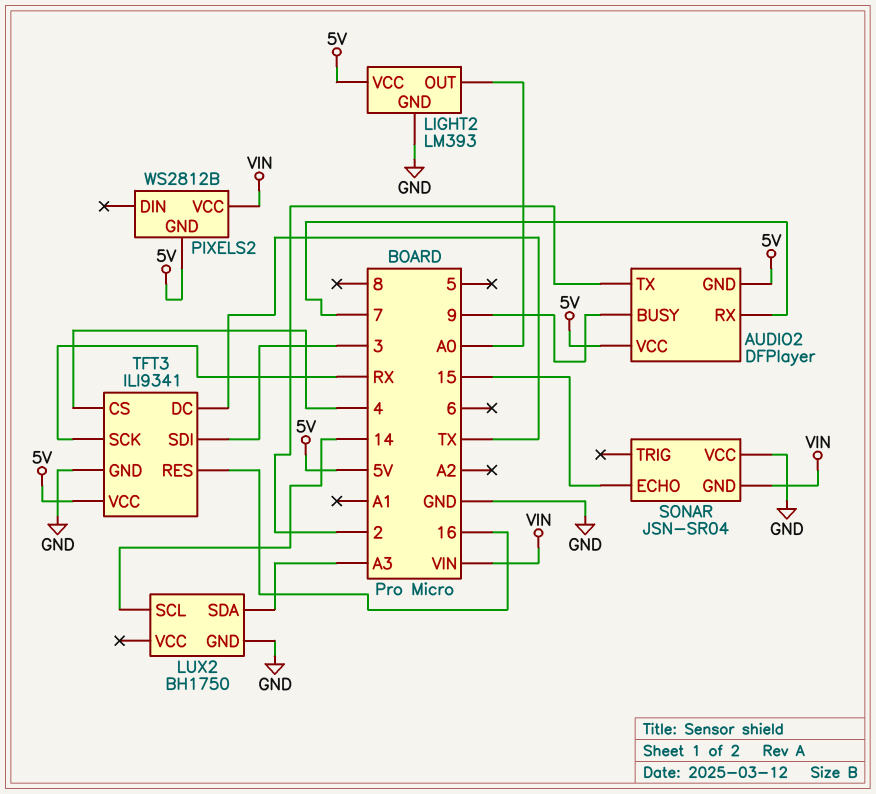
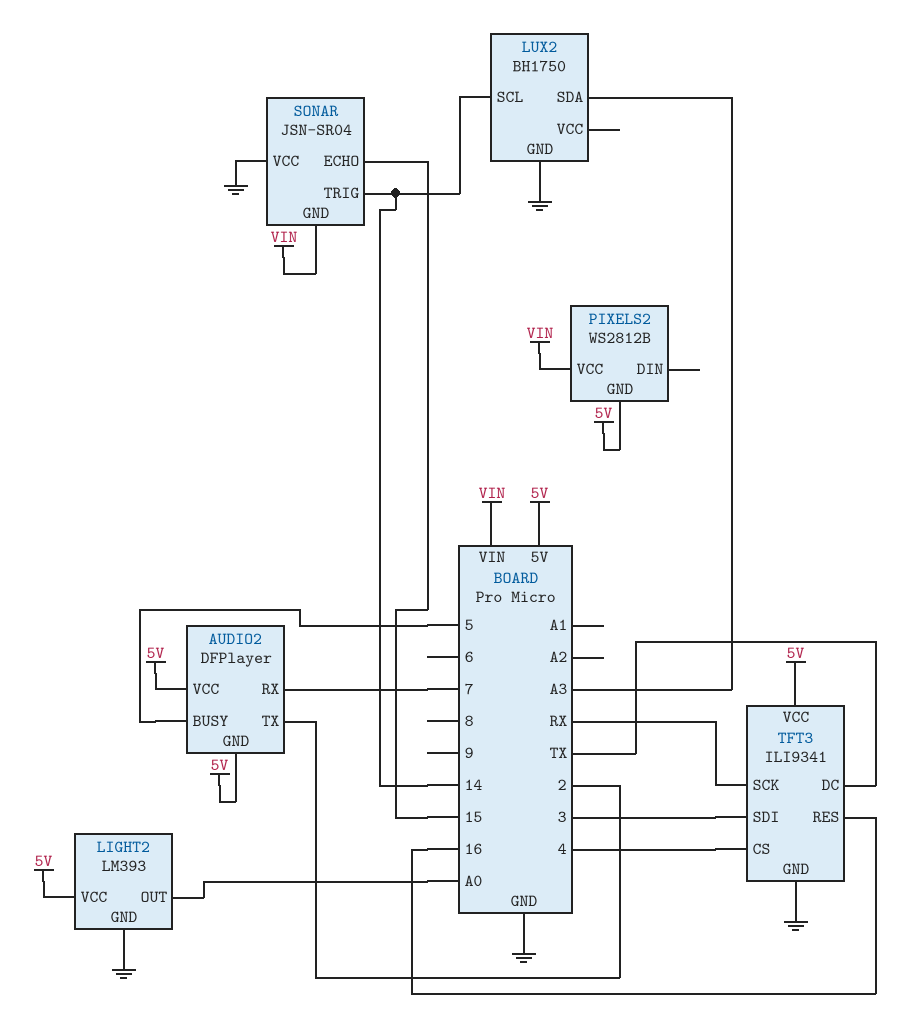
AUDIO2 pin BUSY: 9 -> 5
SONAR pin TRIG: none -> 14

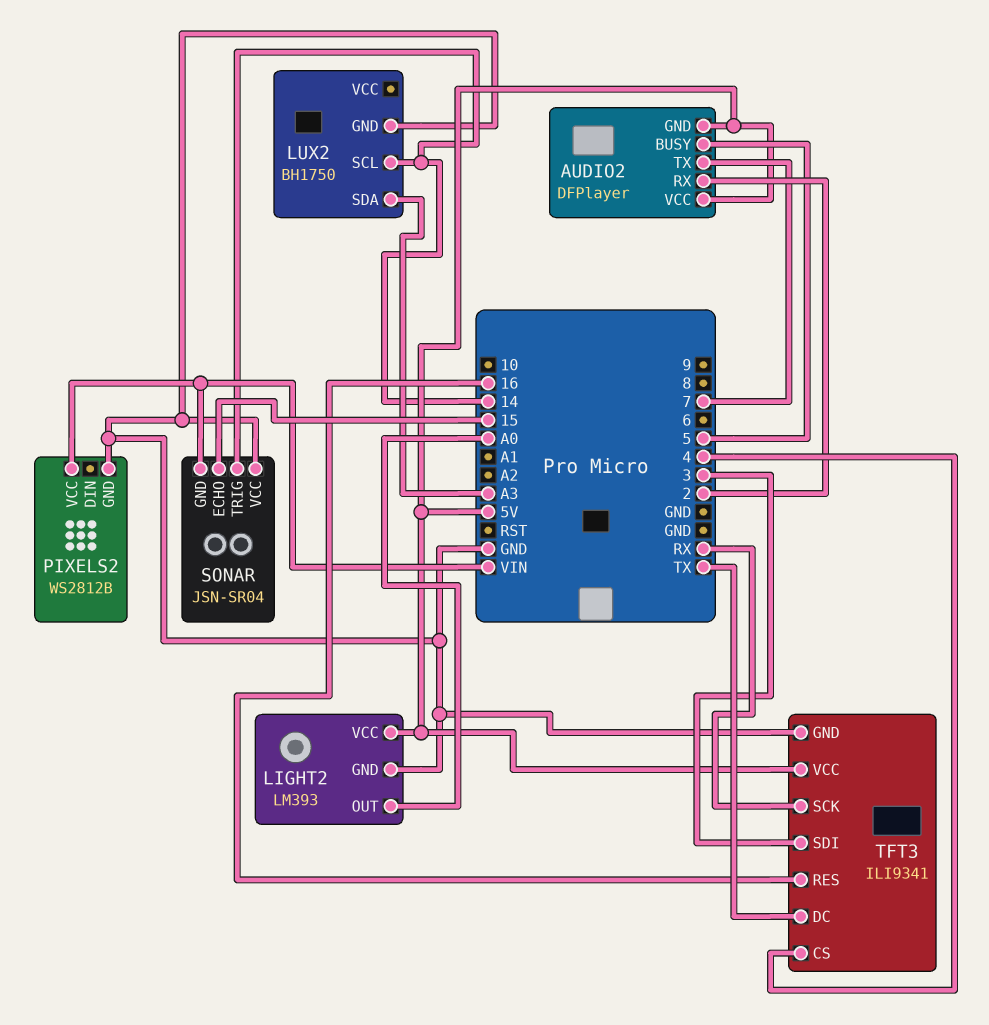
AUDIO2 pin RX: 7 -> 2
AUDIO2 pin TX: 2 -> 7
PIXELS2 pin GND: 5V -> GND

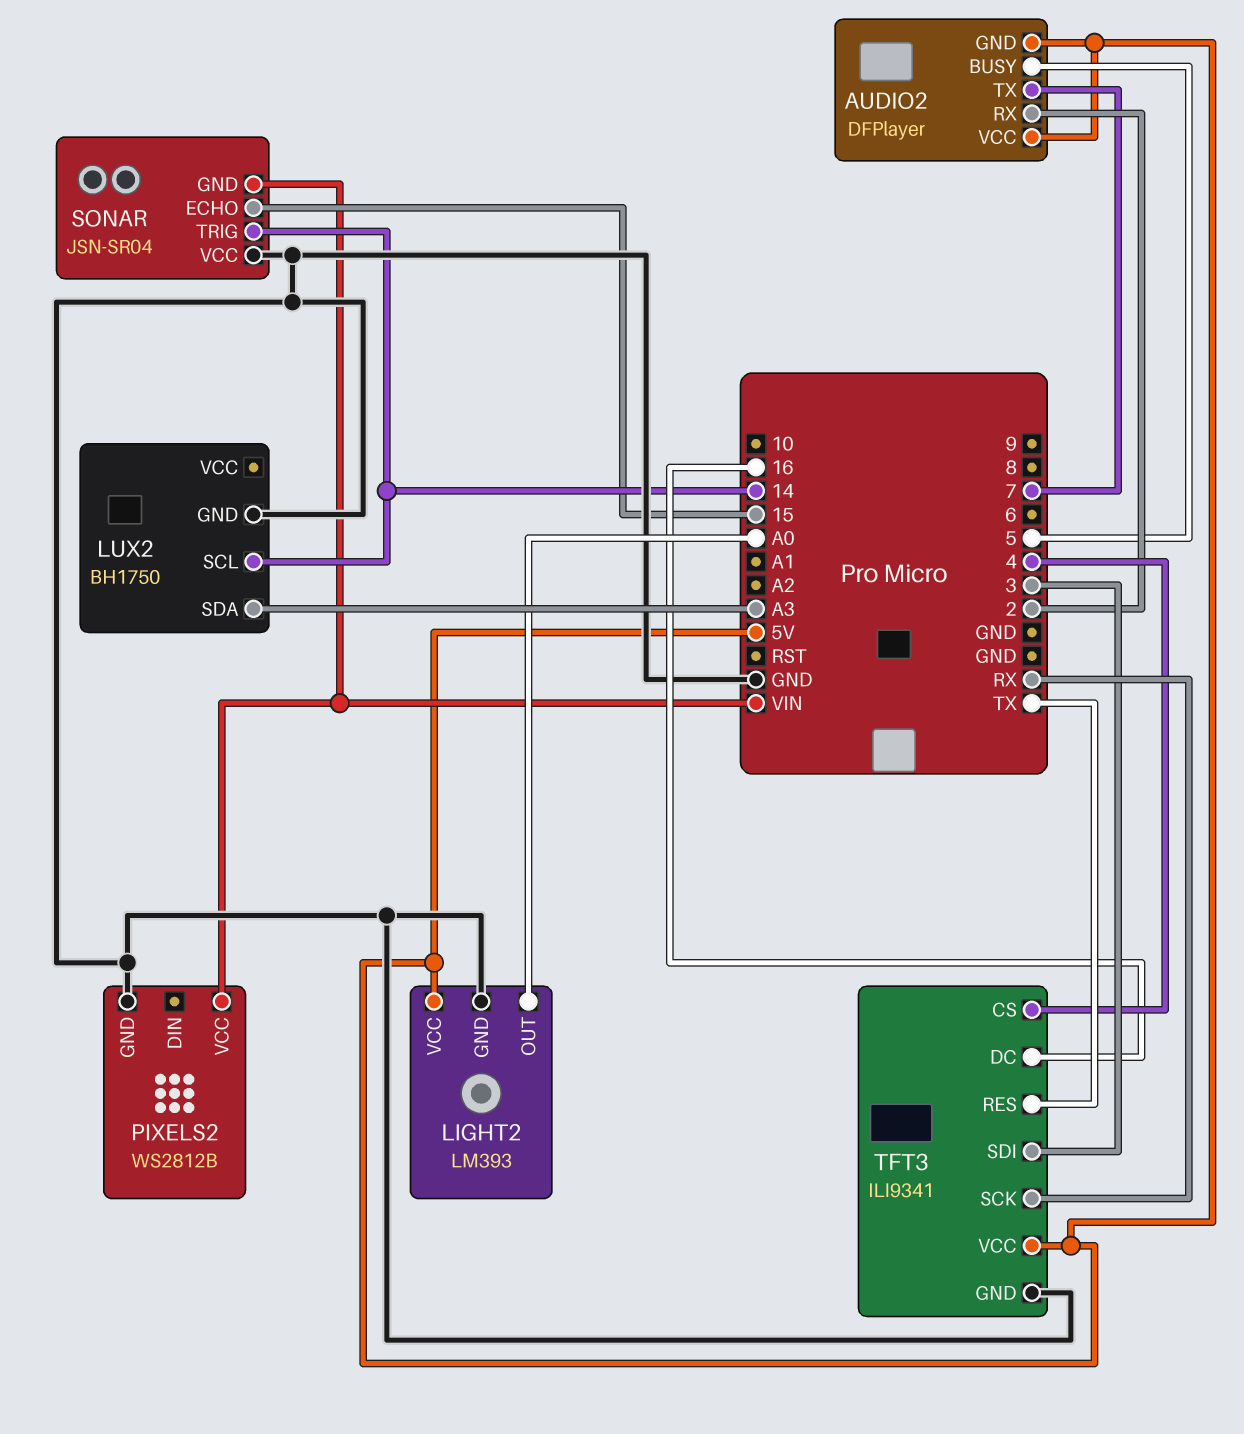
TFT3 pin DC: TX -> 16
TFT3 pin RES: 16 -> TX

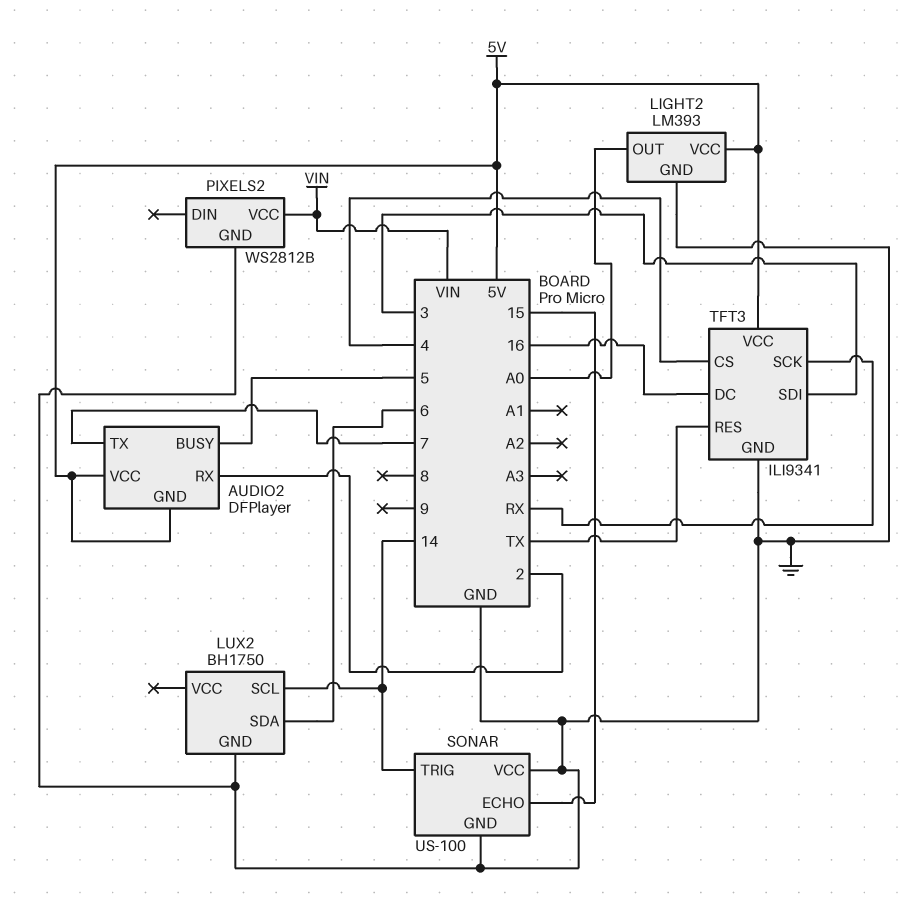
LUX2 pin SDA: A3 -> 6
SONAR: JSN-SR04 -> US-100
SONAR pin GND: VIN -> GND

